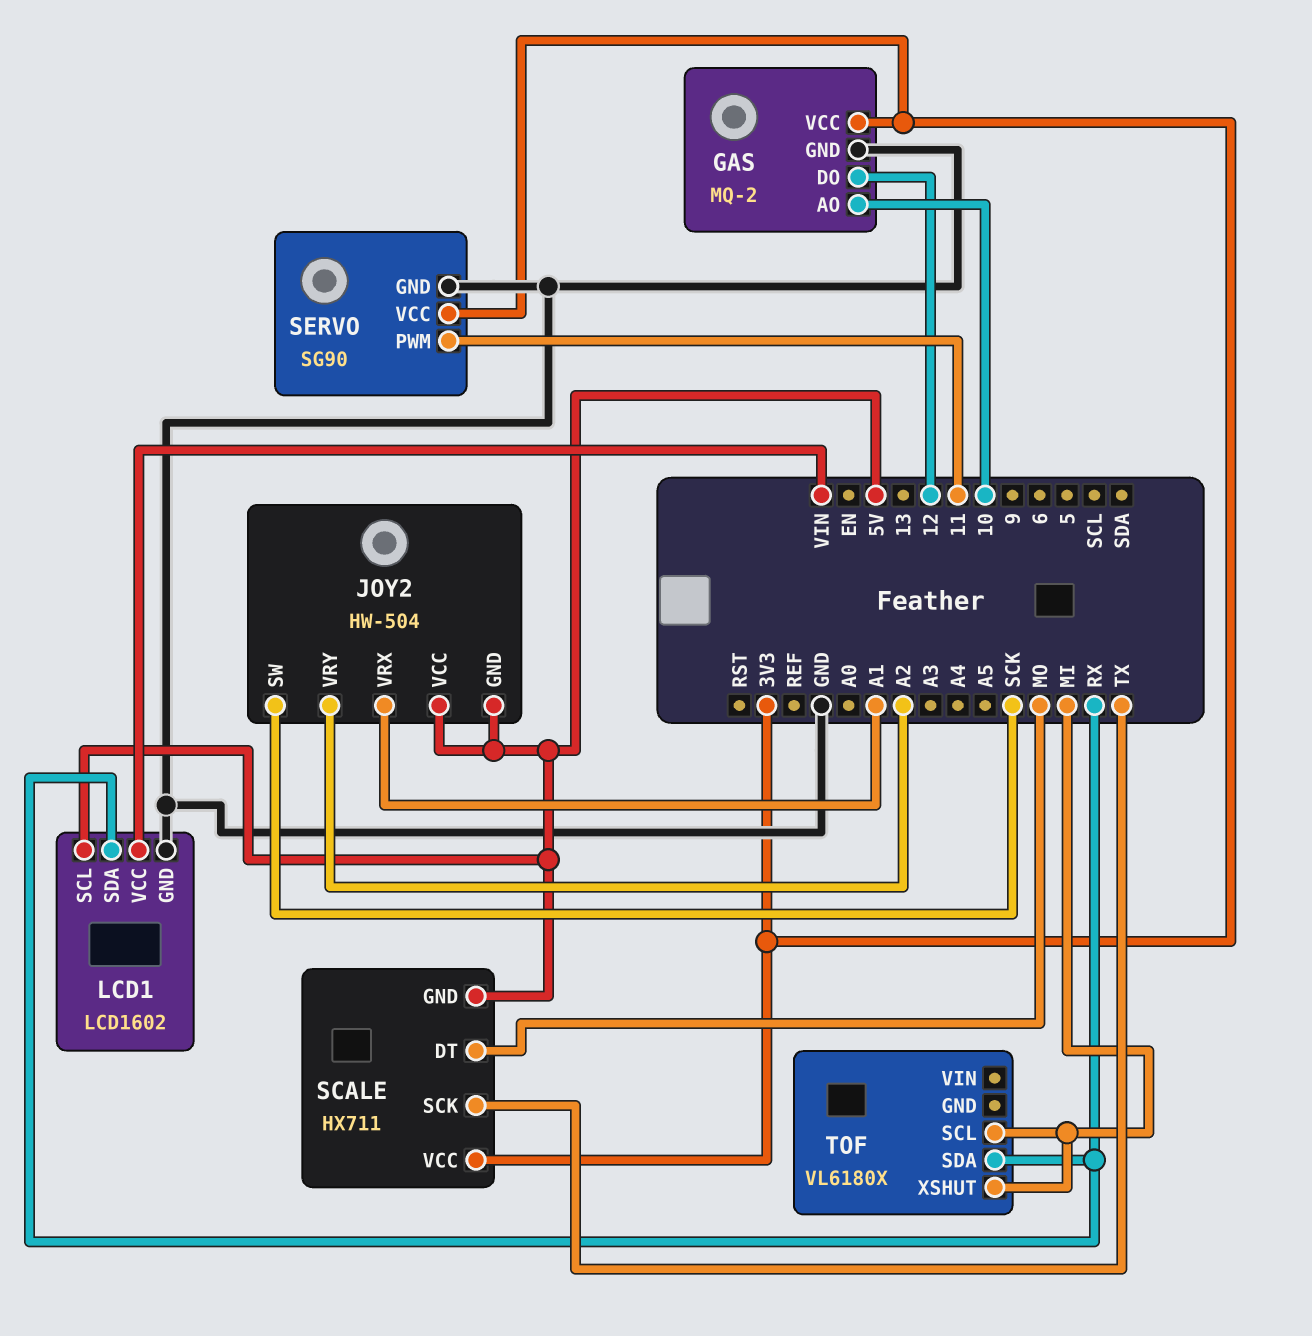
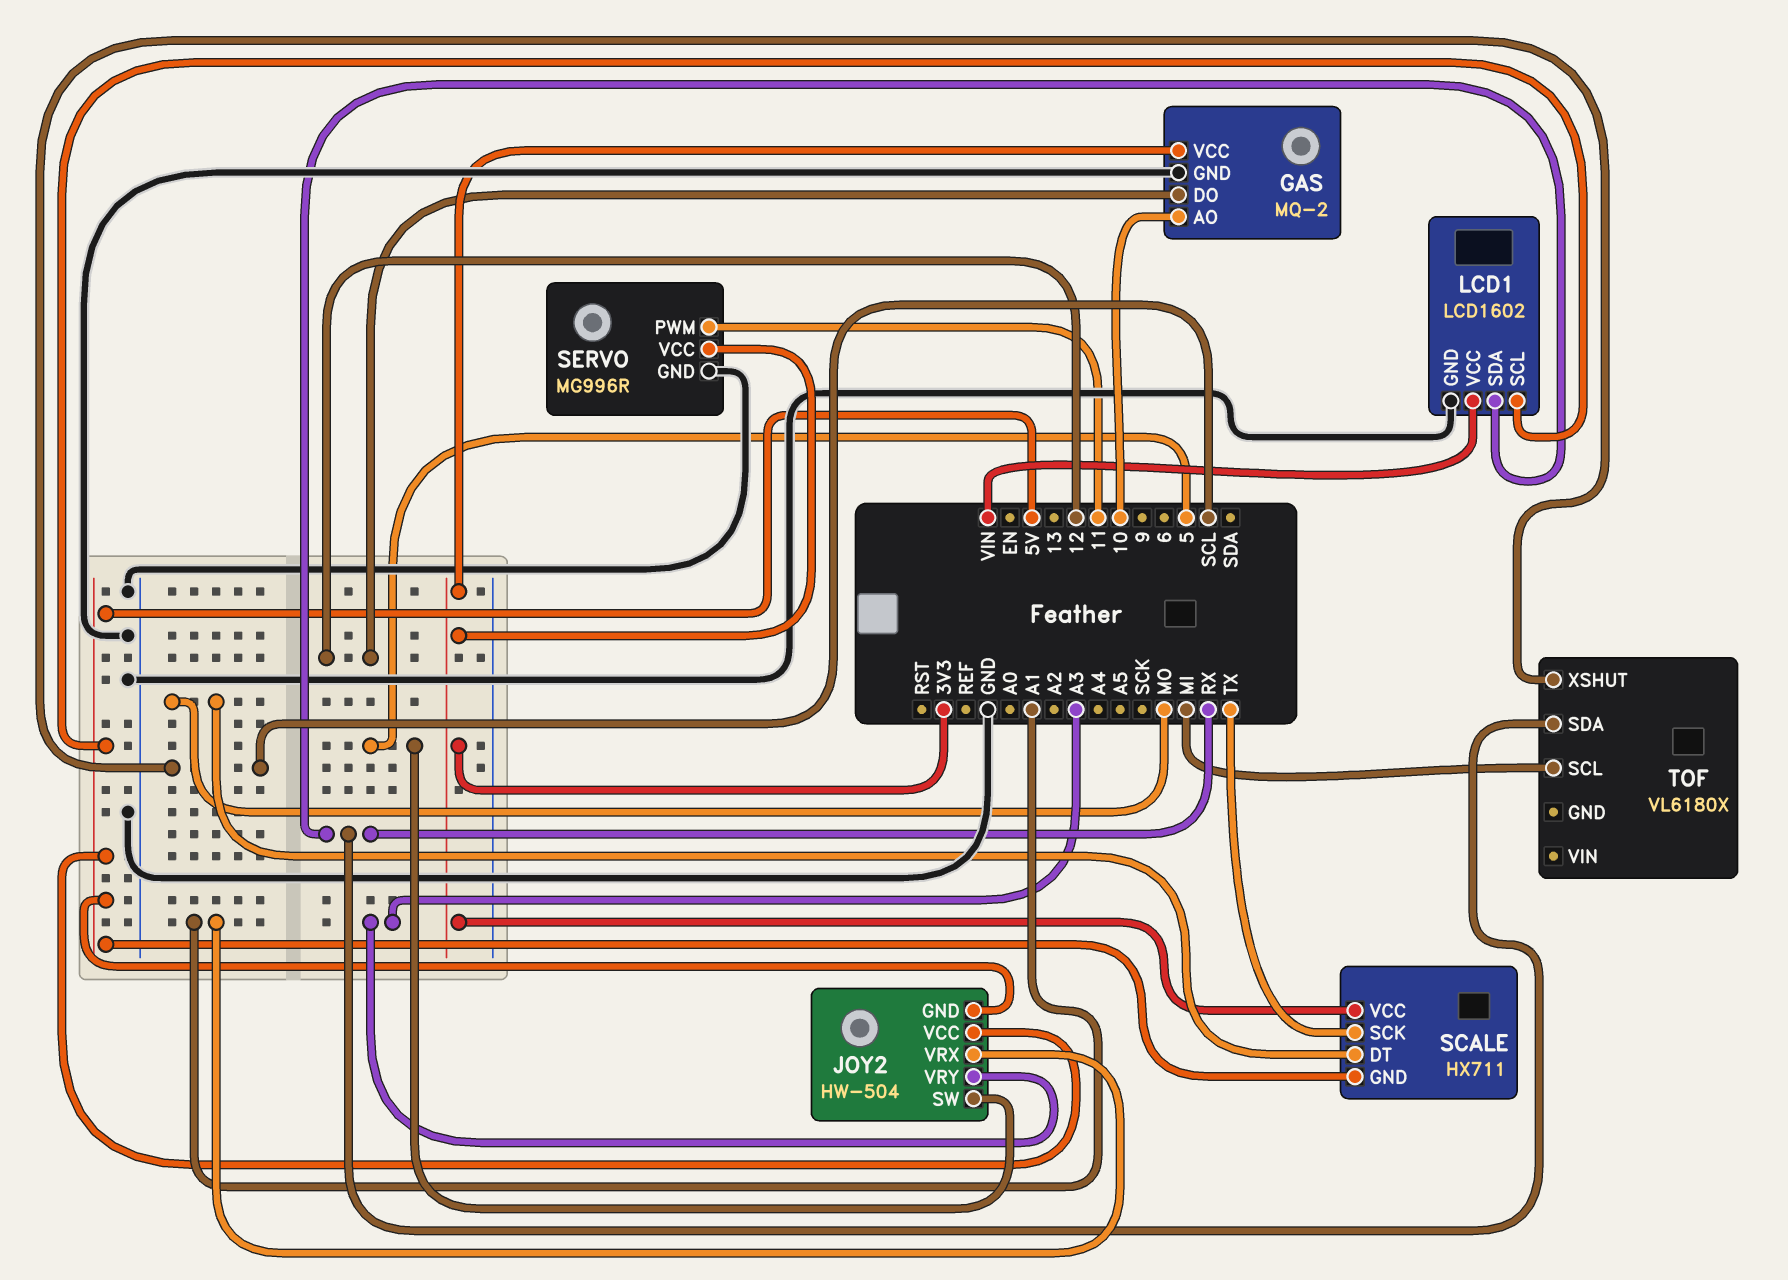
JOY2 pin SW: SCK -> 5
JOY2 pin VRY: A2 -> A3
SERVO: SG90 -> MG996R
TOF pin XSHUT: MI -> SCL

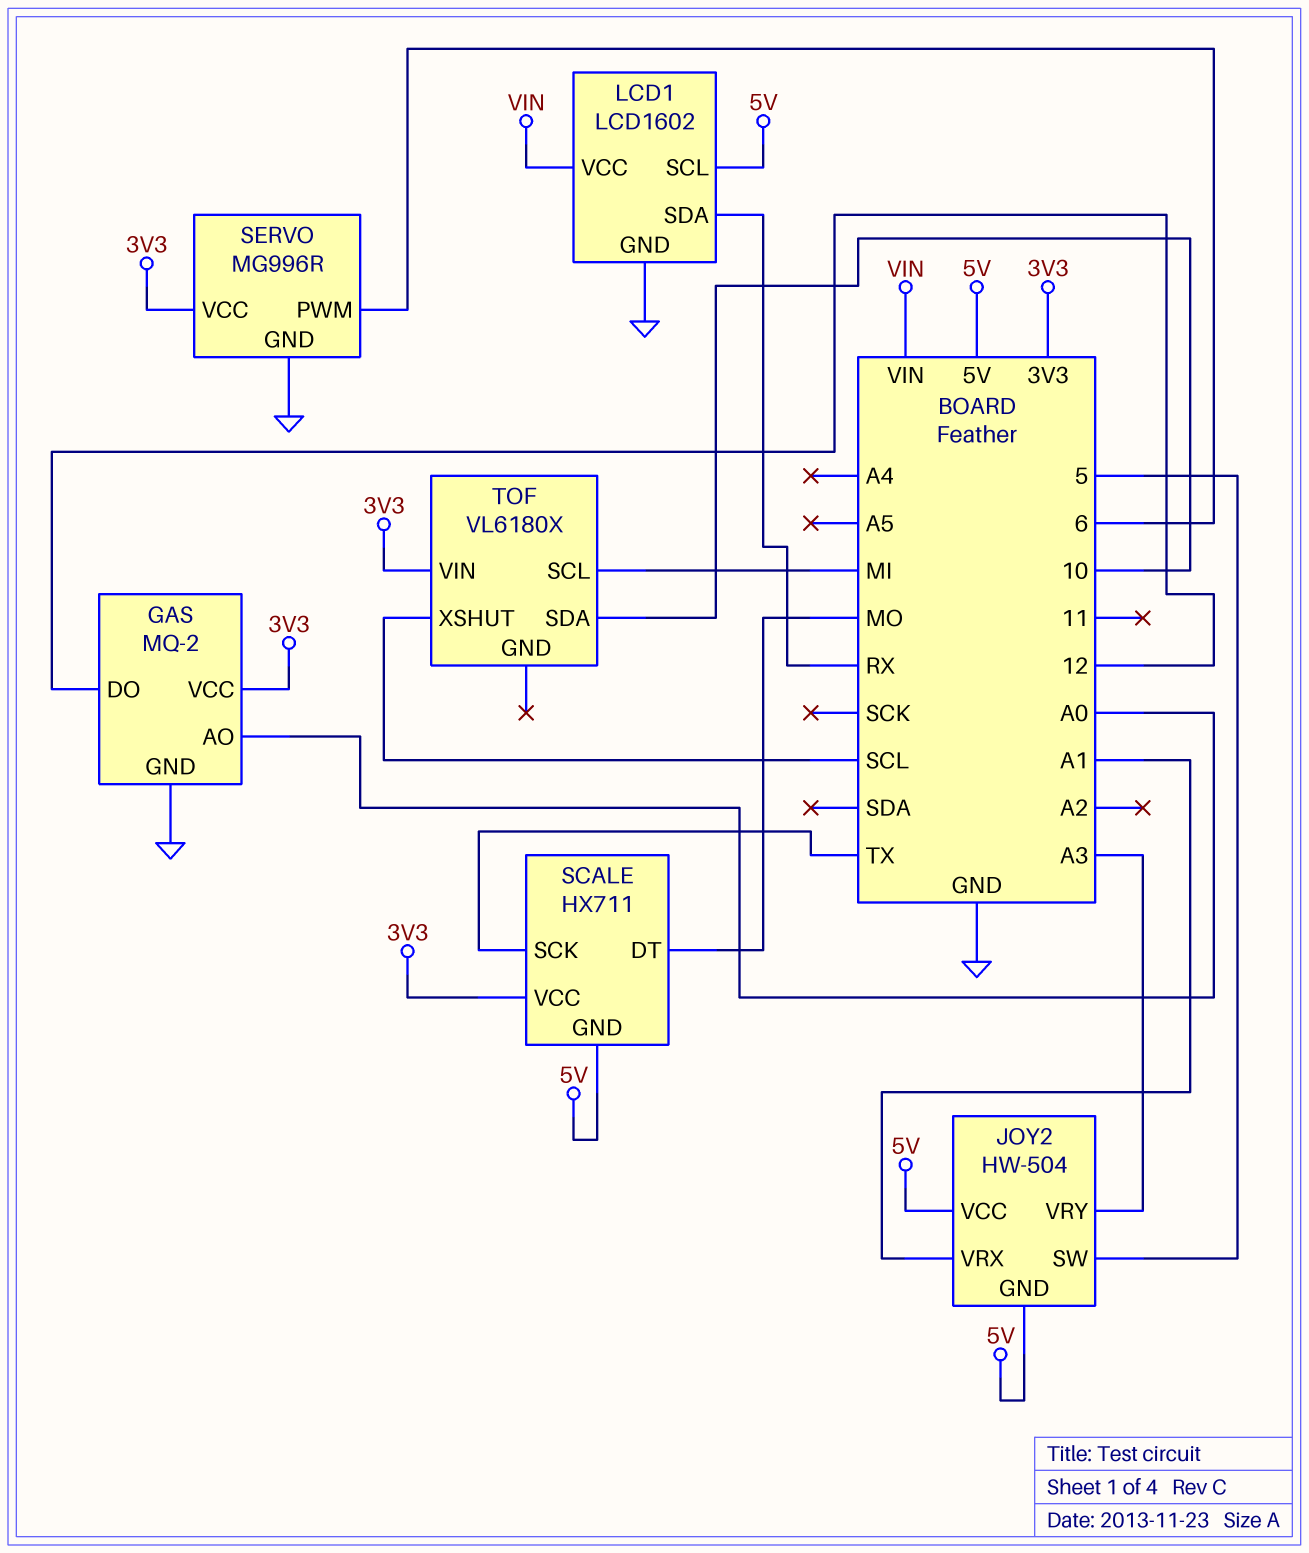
GAS pin AO: 10 -> A0
SERVO pin PWM: 11 -> 6
TOF pin SDA: RX -> 10
TOF pin VIN: none -> 3V3

